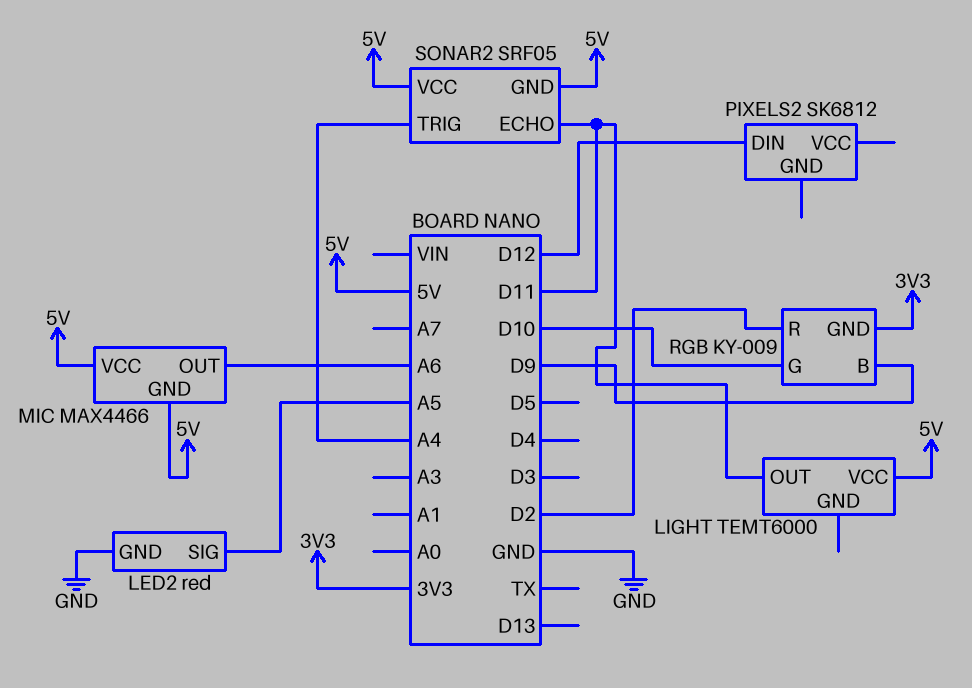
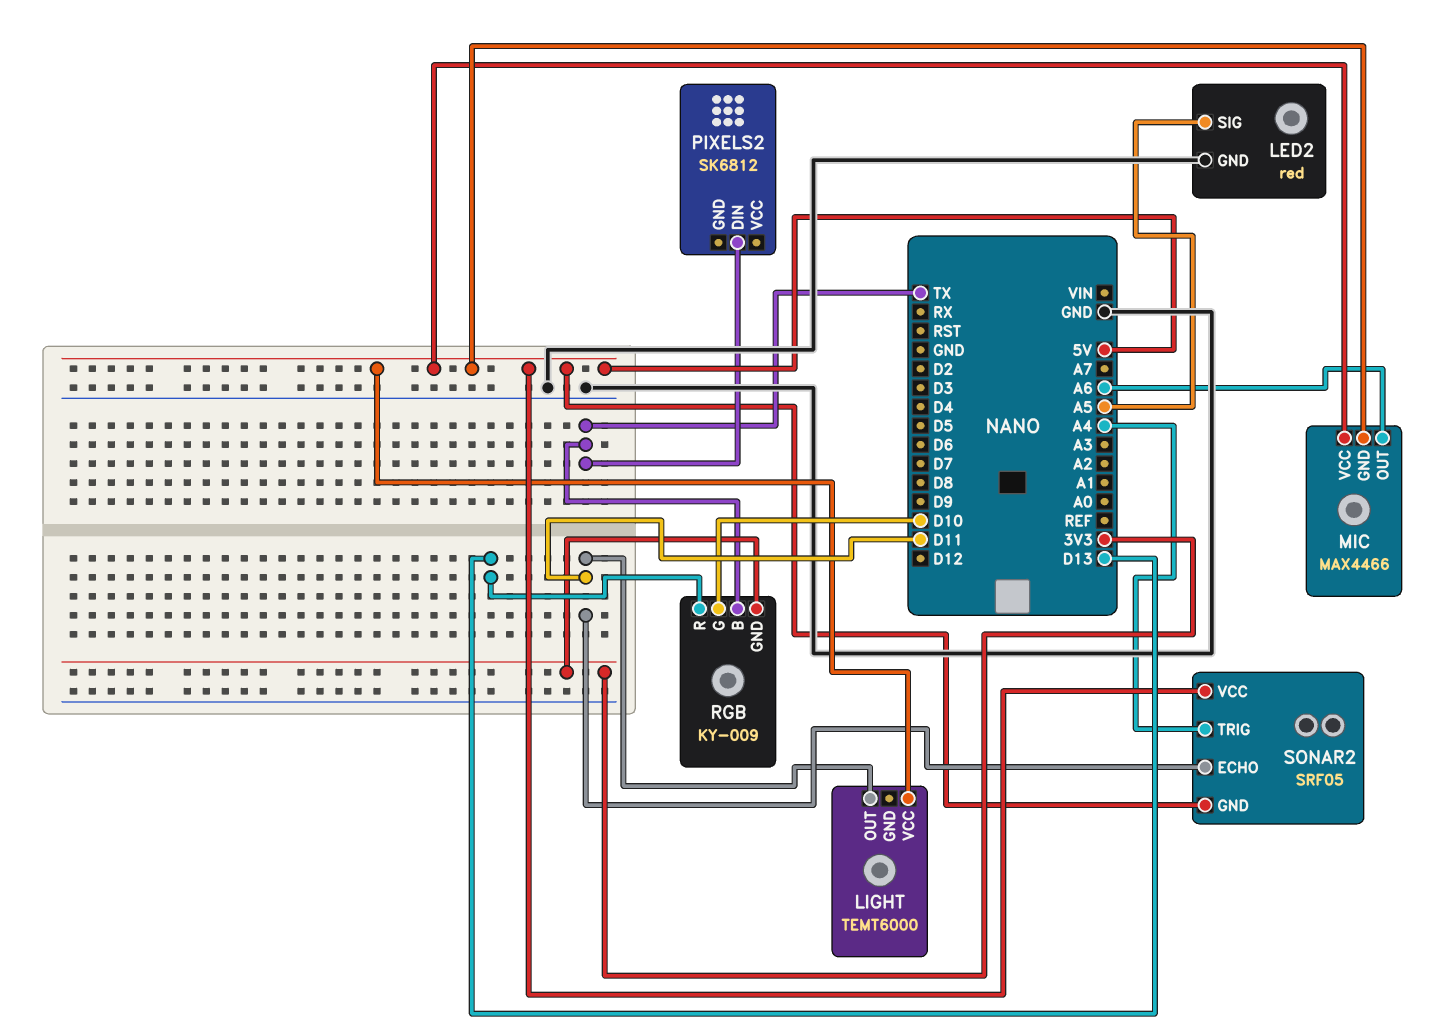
PIXELS2 pin DIN: D12 -> TX
RGB pin B: D9 -> TX
RGB pin R: D2 -> D13

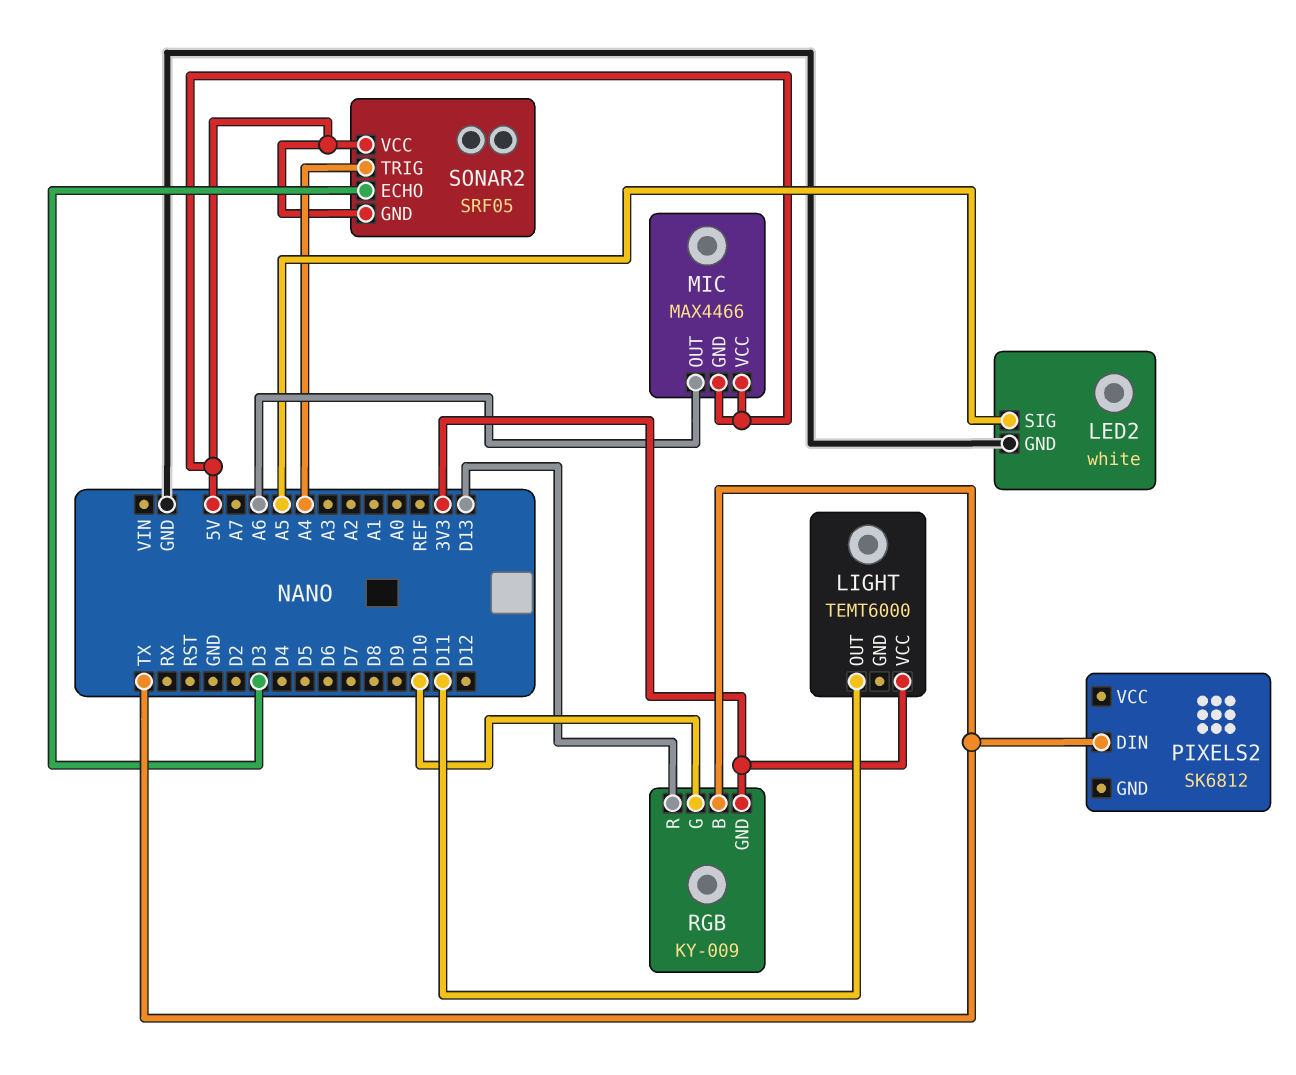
LED2: red -> white
LIGHT pin VCC: 5V -> 3V3
SONAR2 pin ECHO: D11 -> D3

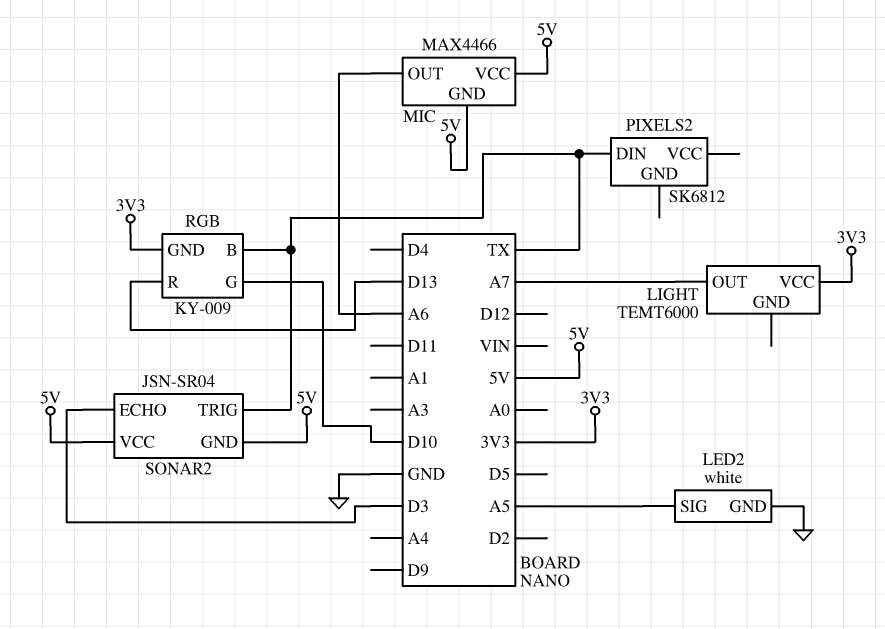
LIGHT pin OUT: D11 -> A7
SONAR2: SRF05 -> JSN-SR04
SONAR2 pin TRIG: A4 -> TX

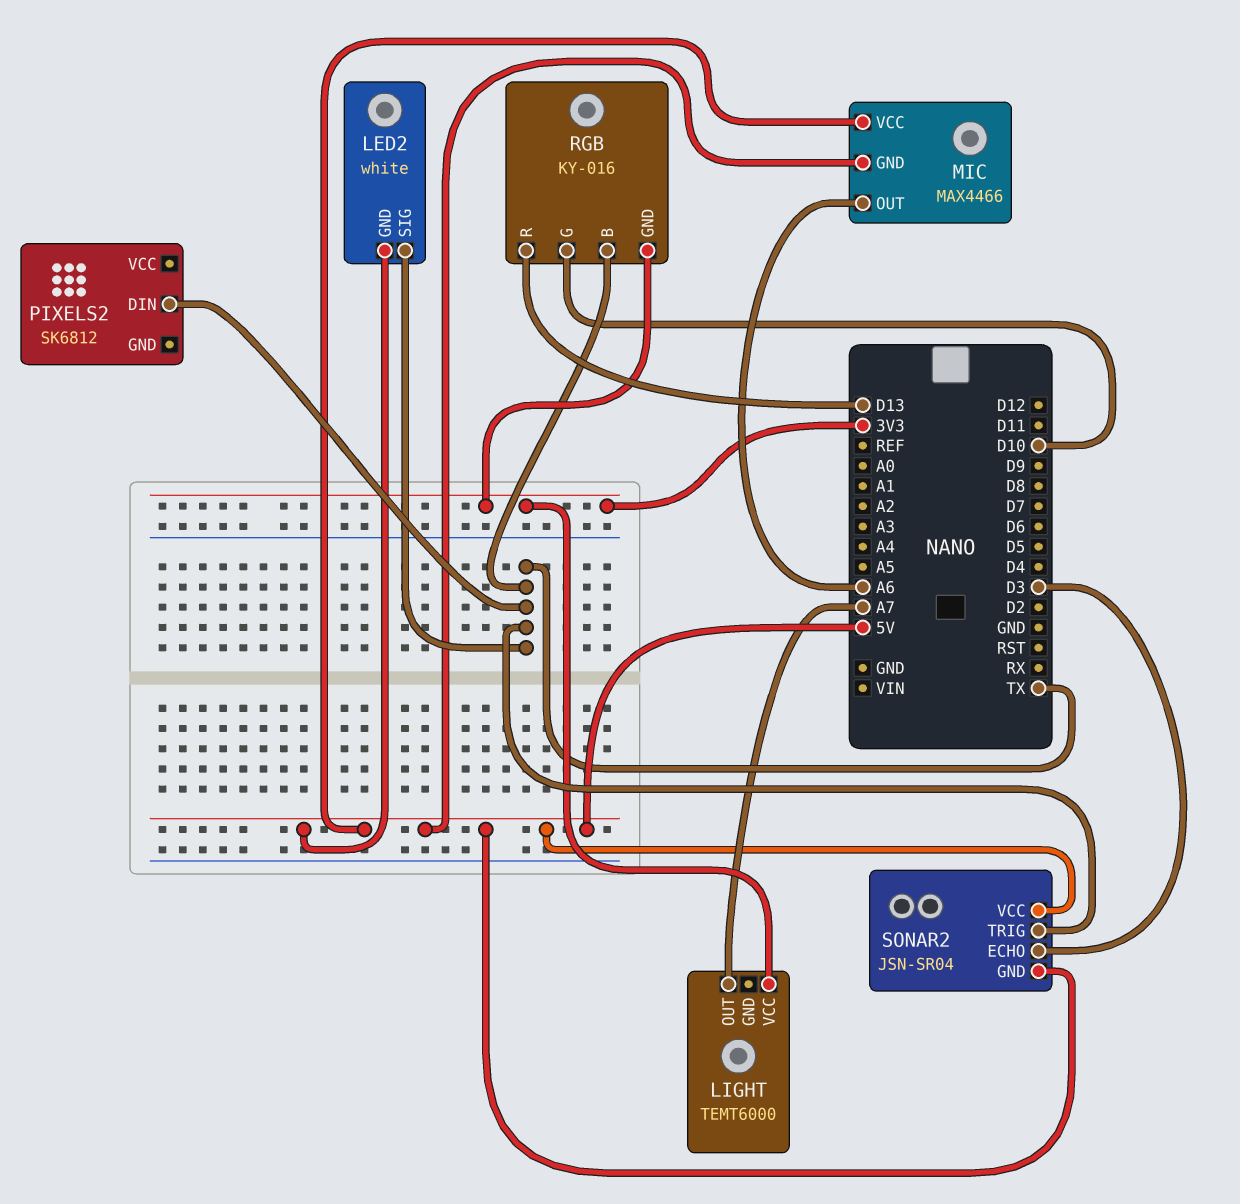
LED2 pin GND: GND -> 5V
LED2 pin SIG: A5 -> TX
RGB: KY-009 -> KY-016

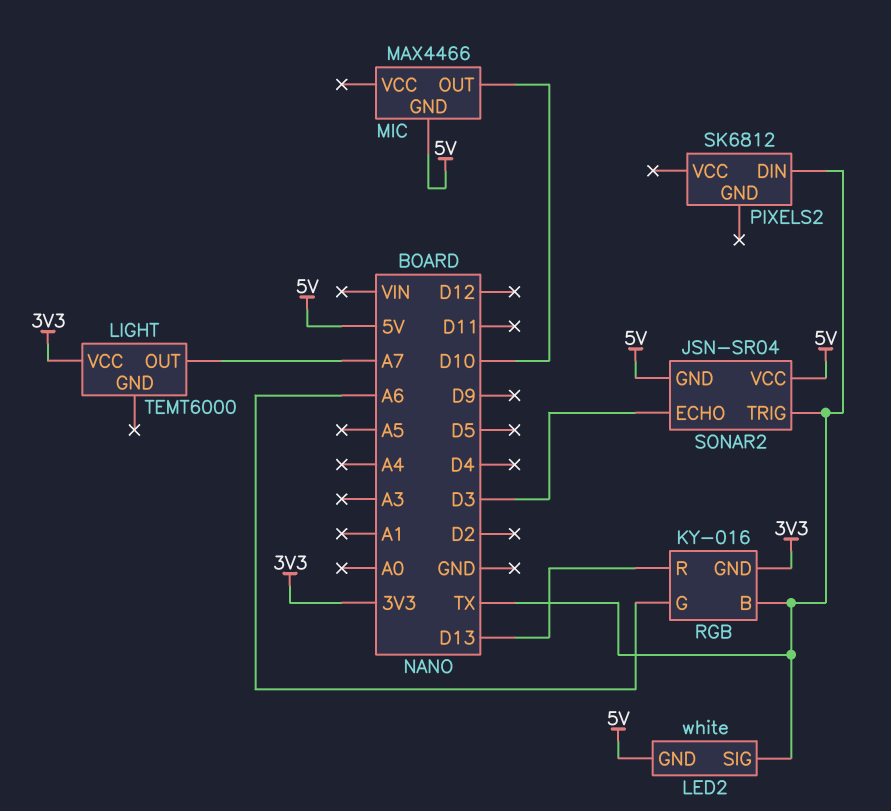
MIC pin OUT: A6 -> D10
MIC pin VCC: 5V -> none
RGB pin G: D10 -> A6

